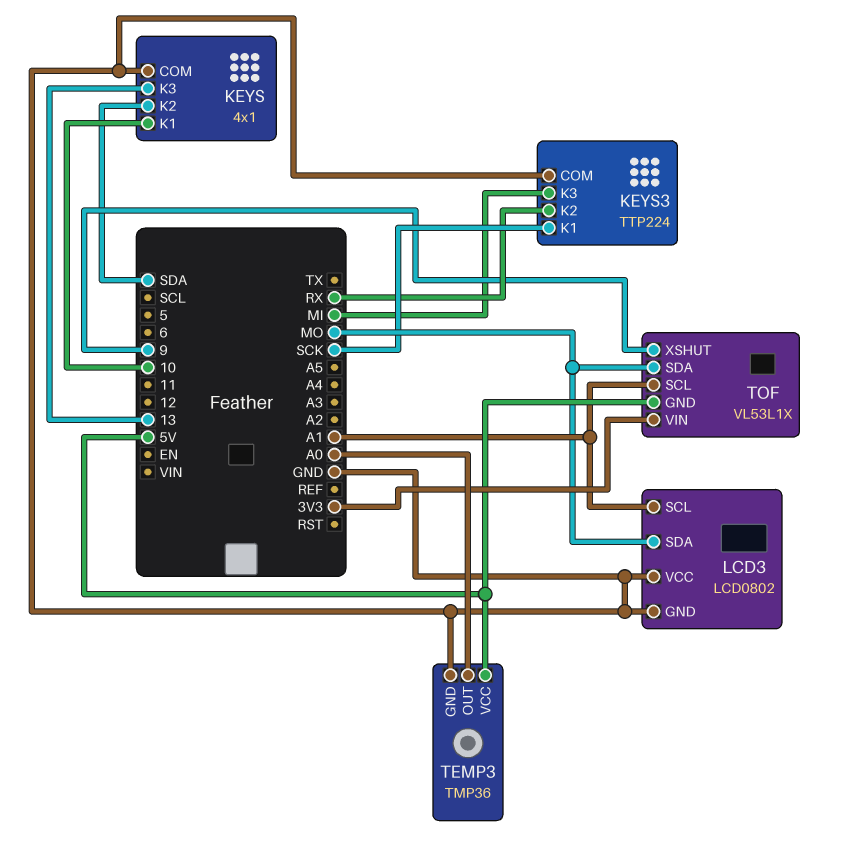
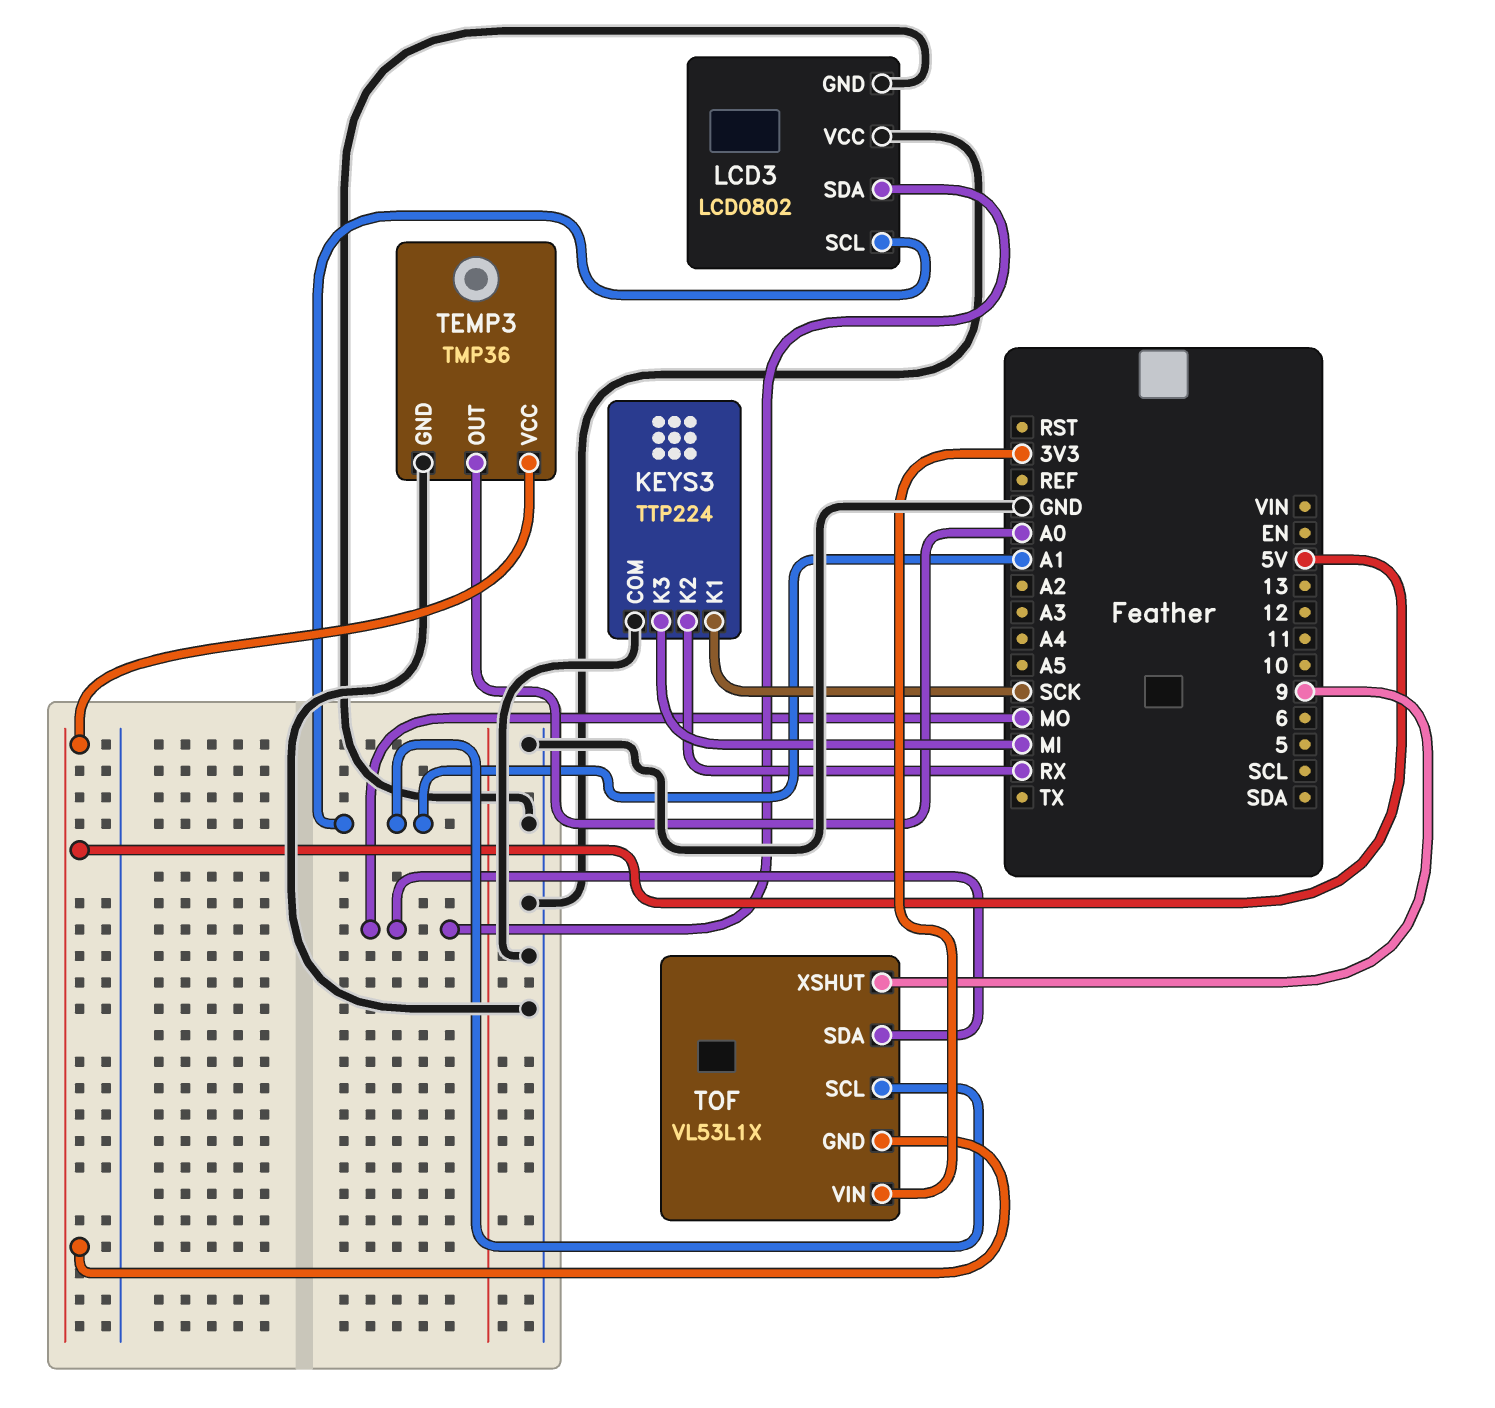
KEYS: 4x1 -> none
KEYS pin COM: GND -> none
KEYS pin K1: 10 -> none
KEYS pin K2: SDA -> none
KEYS pin K3: 13 -> none

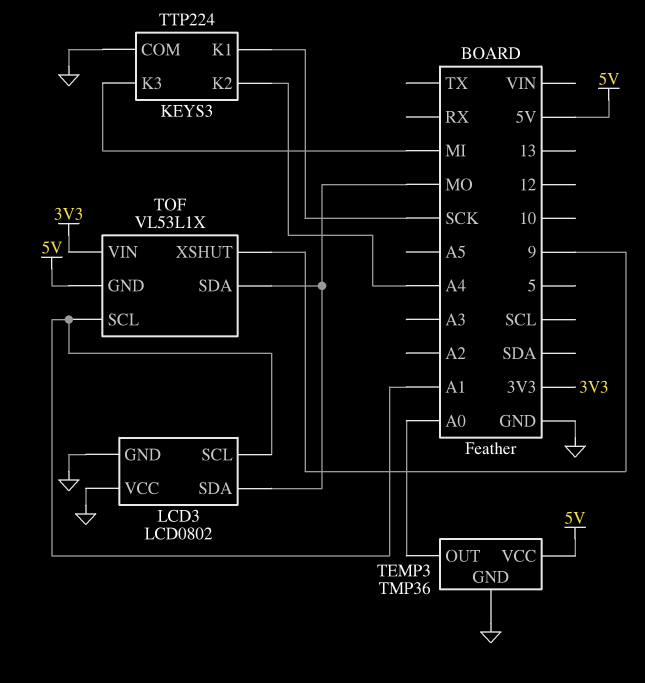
KEYS3 pin K2: RX -> A4

